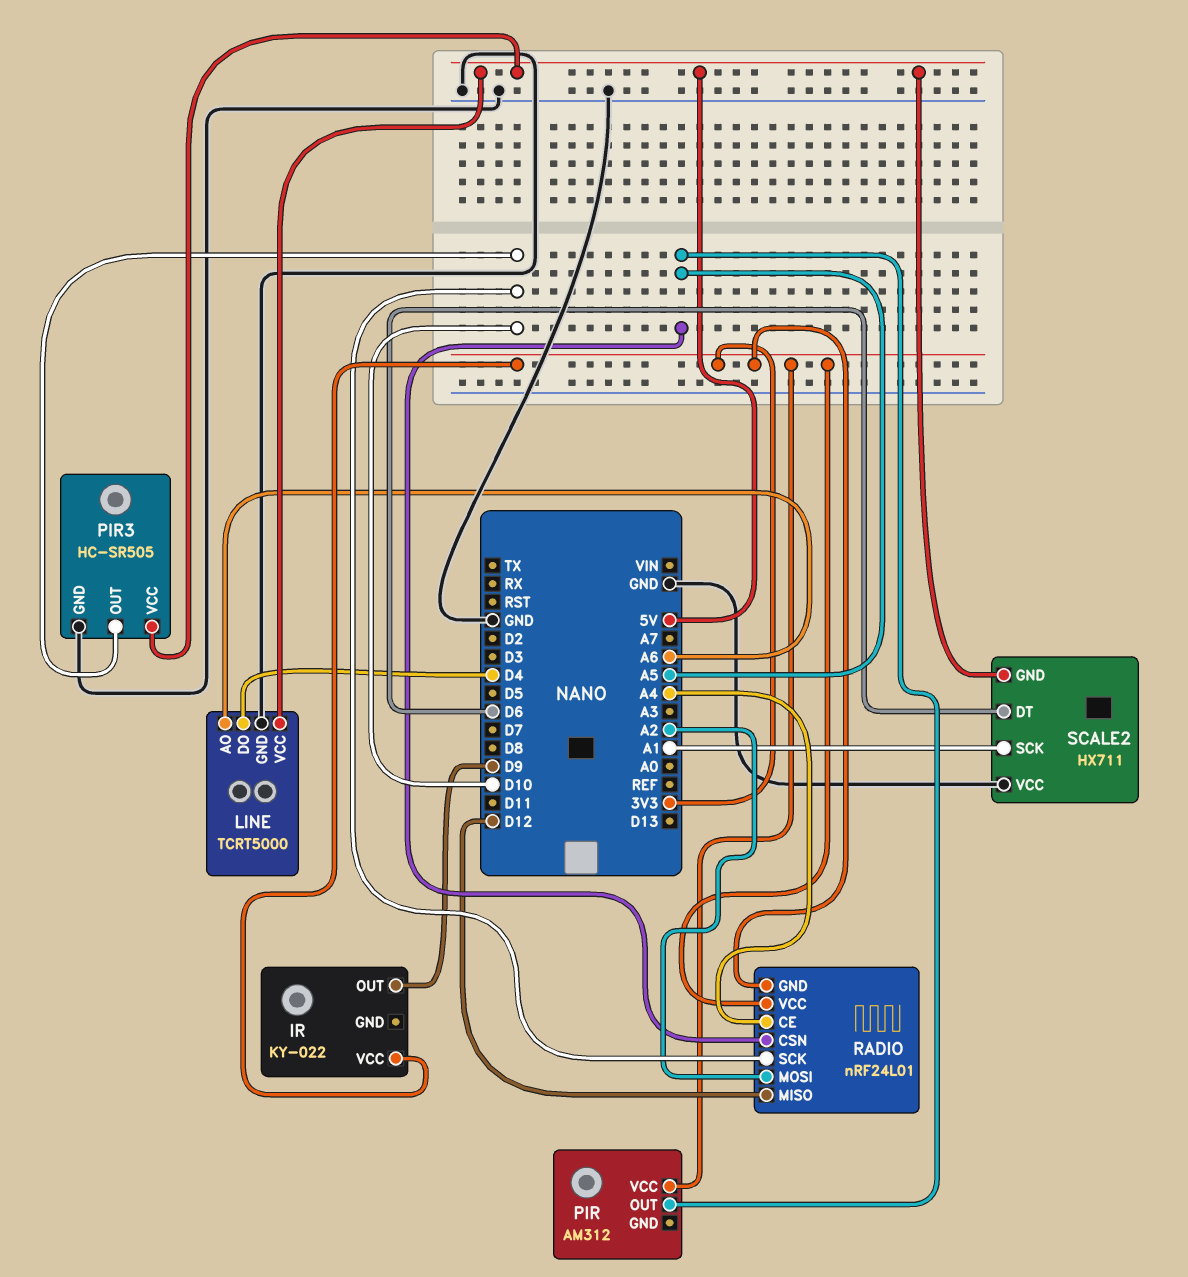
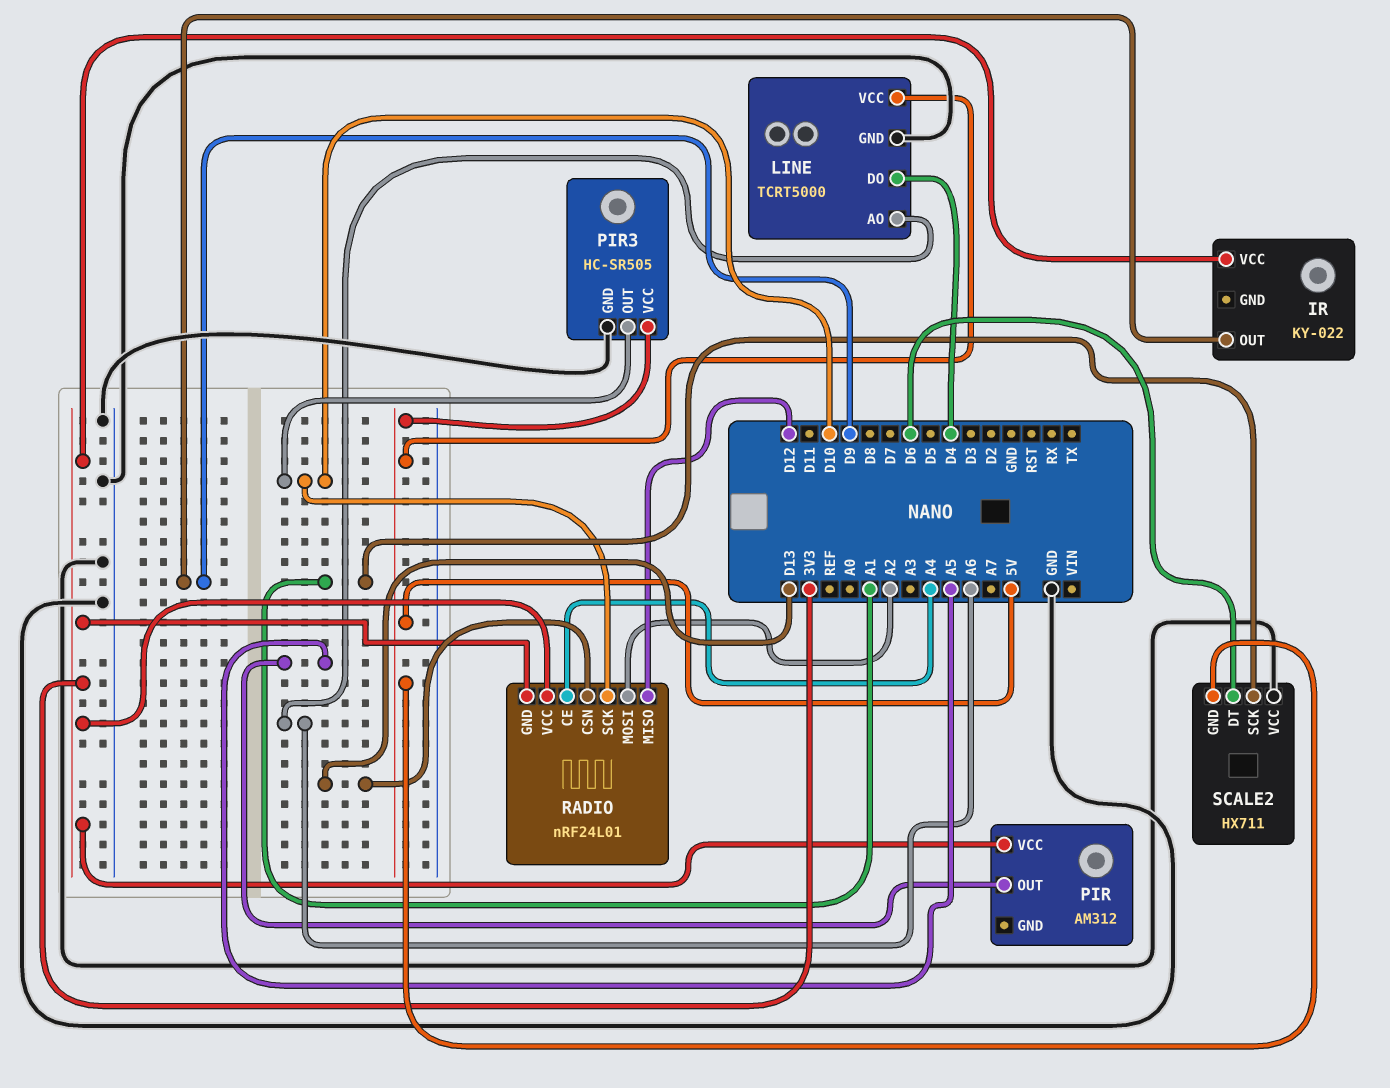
RADIO pin CSN: A5 -> D13

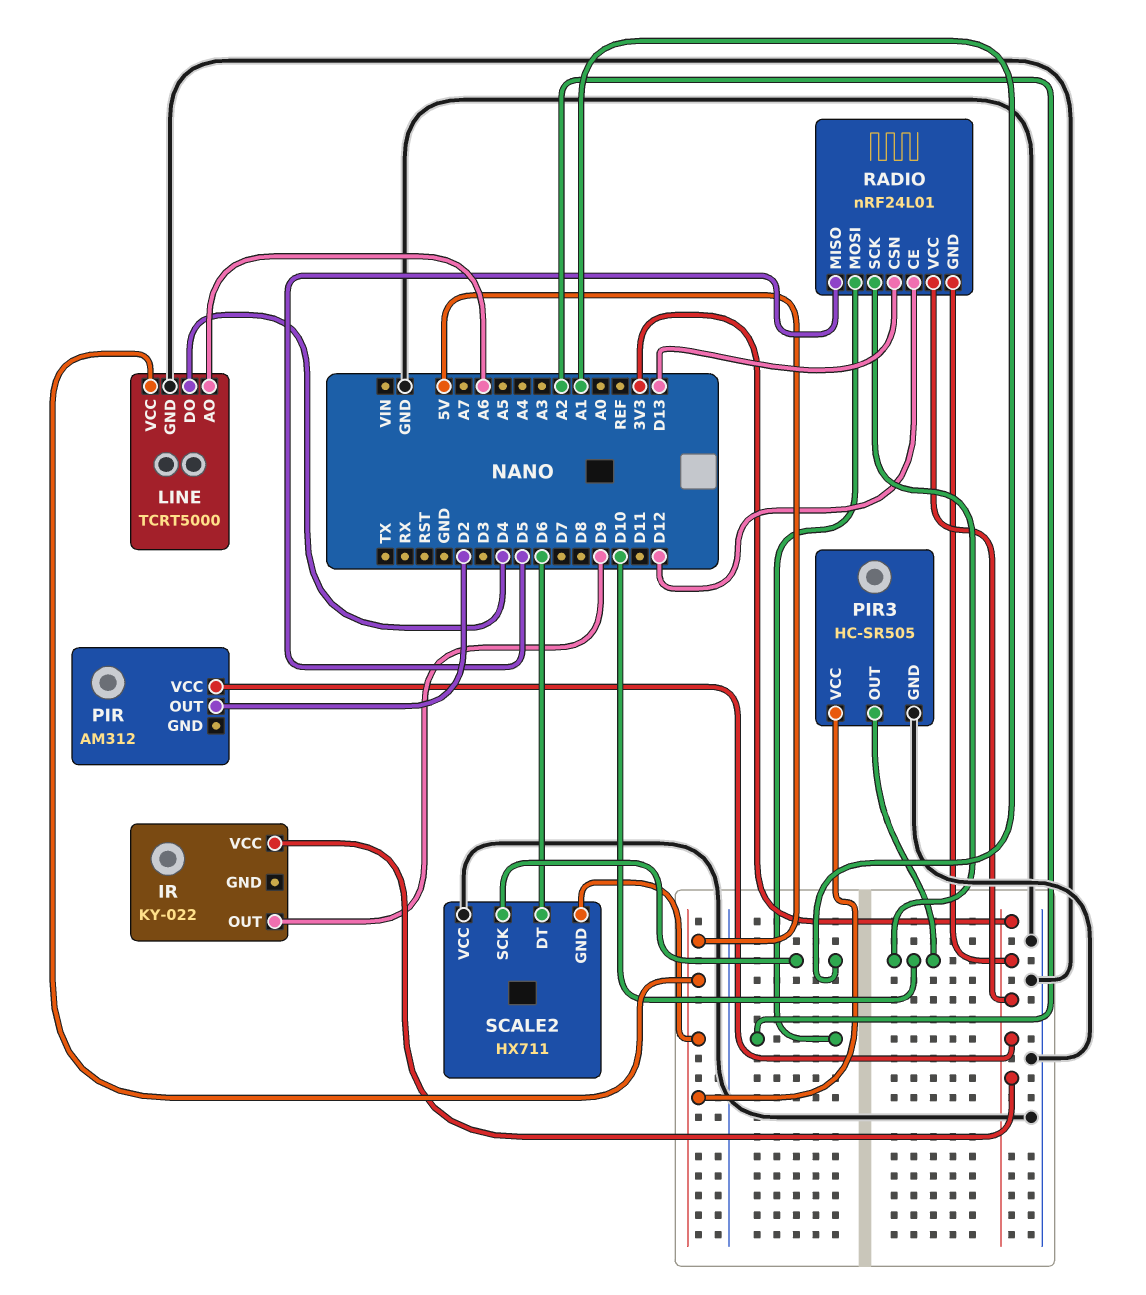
PIR pin OUT: A5 -> D2
RADIO pin CE: A4 -> D12
RADIO pin MISO: D12 -> D5

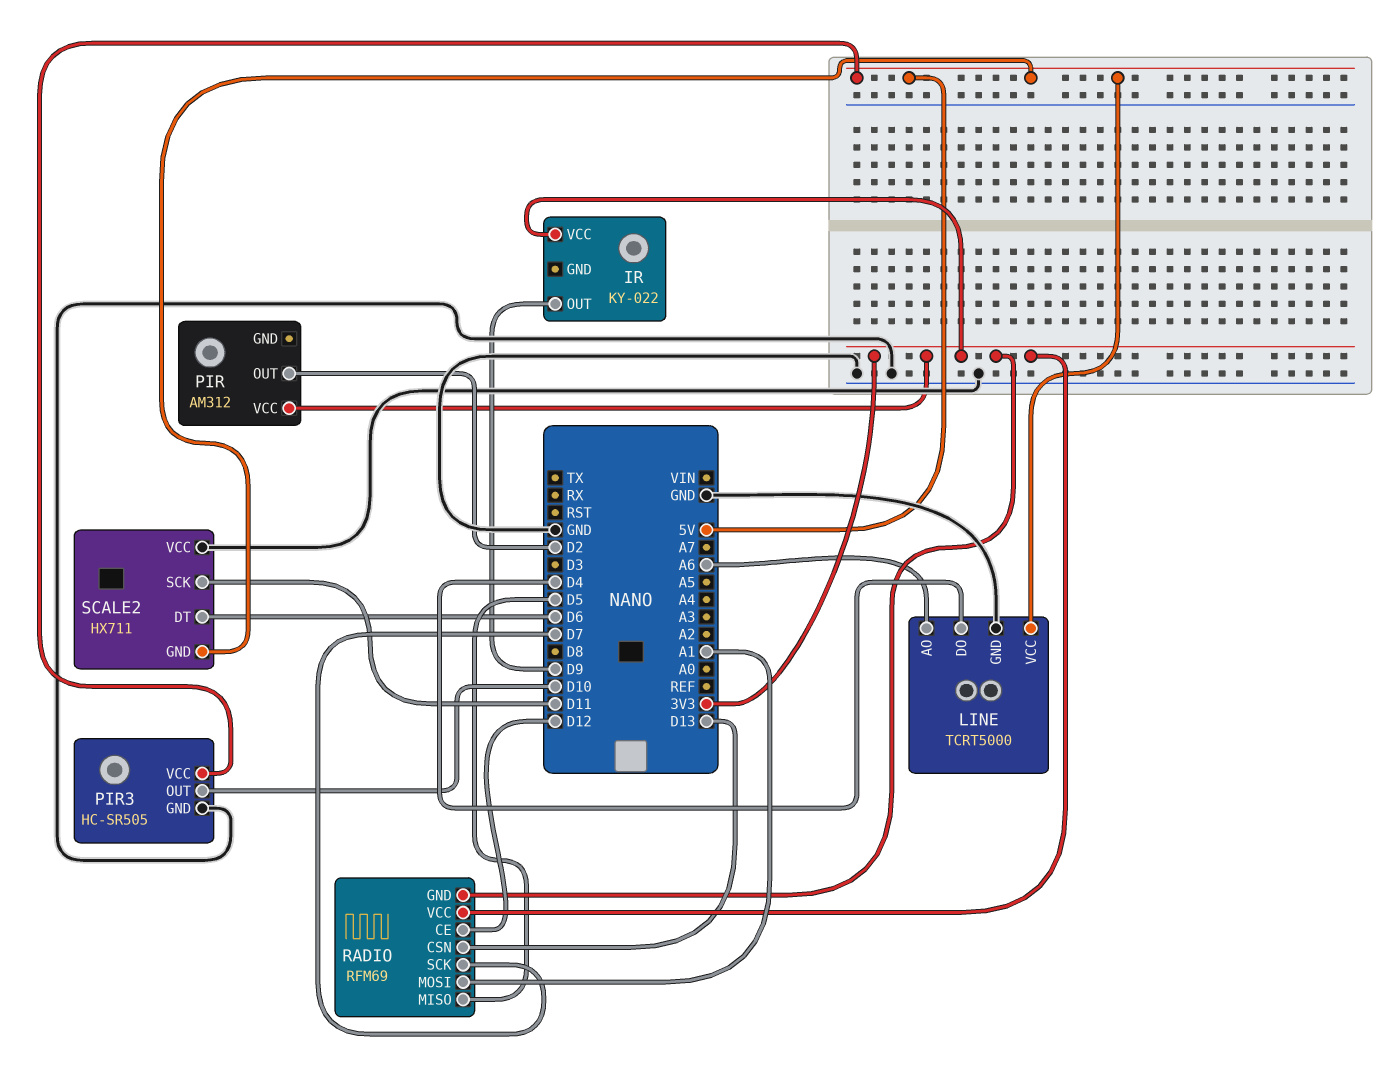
RADIO: nRF24L01 -> RFM69
RADIO pin MOSI: A2 -> A1
RADIO pin SCK: D10 -> D7
SCALE2 pin SCK: A1 -> D11

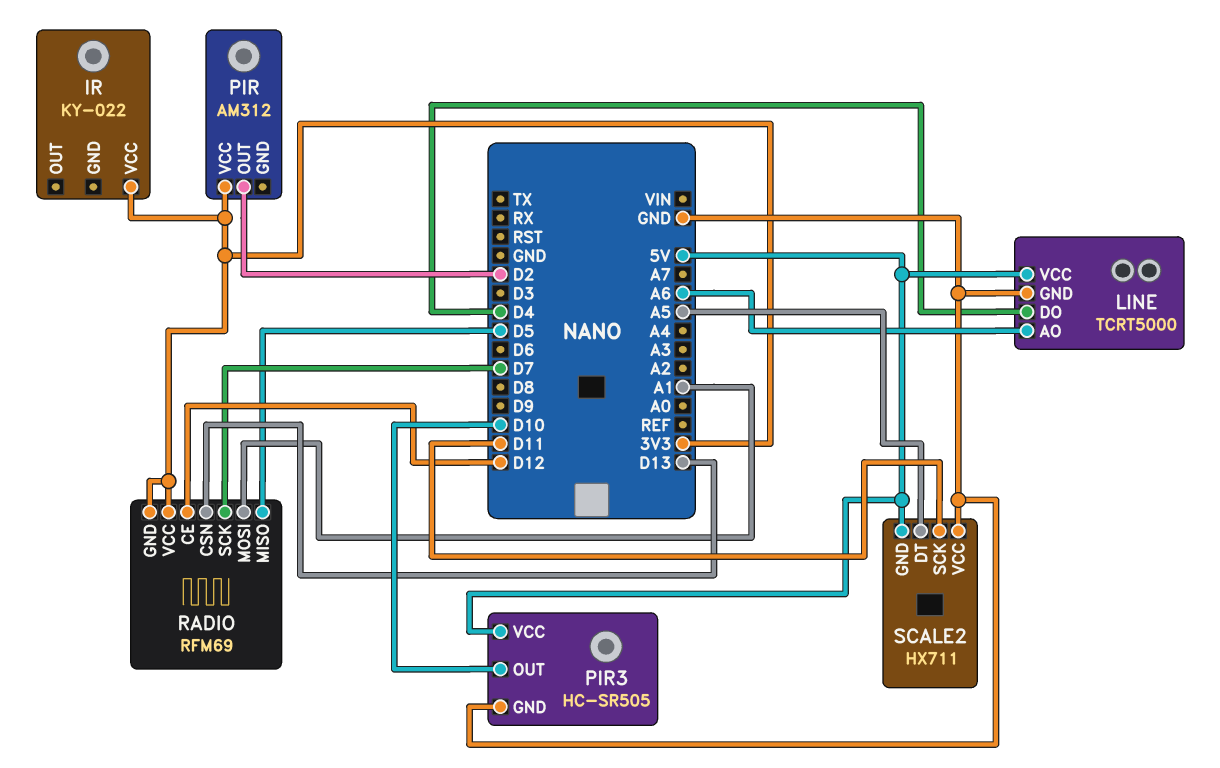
IR pin OUT: D9 -> none
SCALE2 pin DT: D6 -> A5

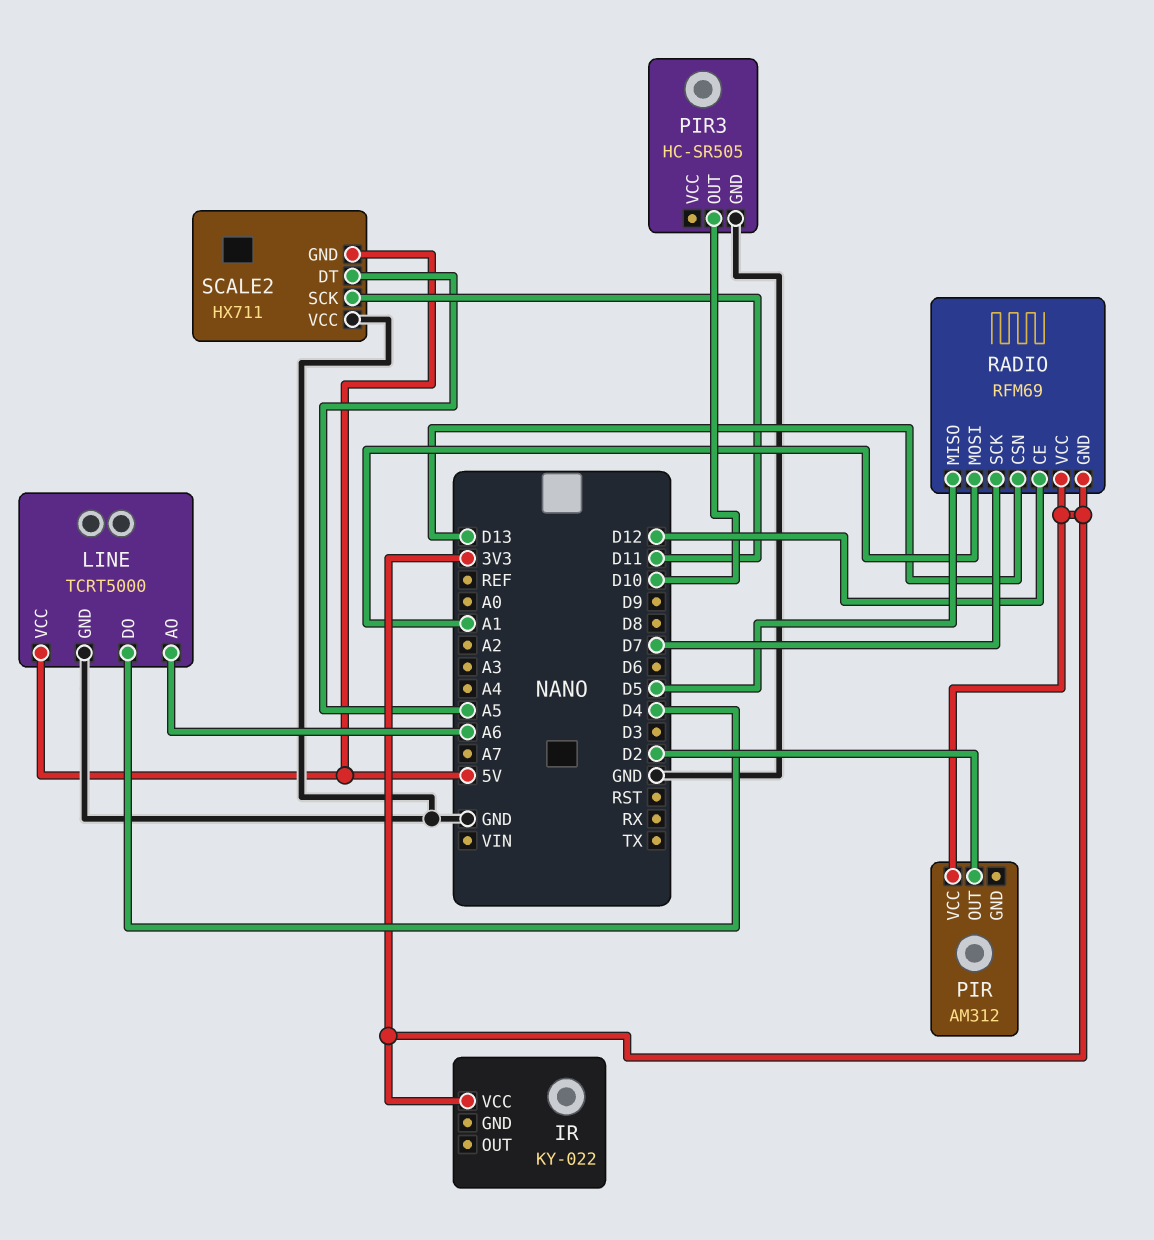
PIR3 pin VCC: 5V -> none

